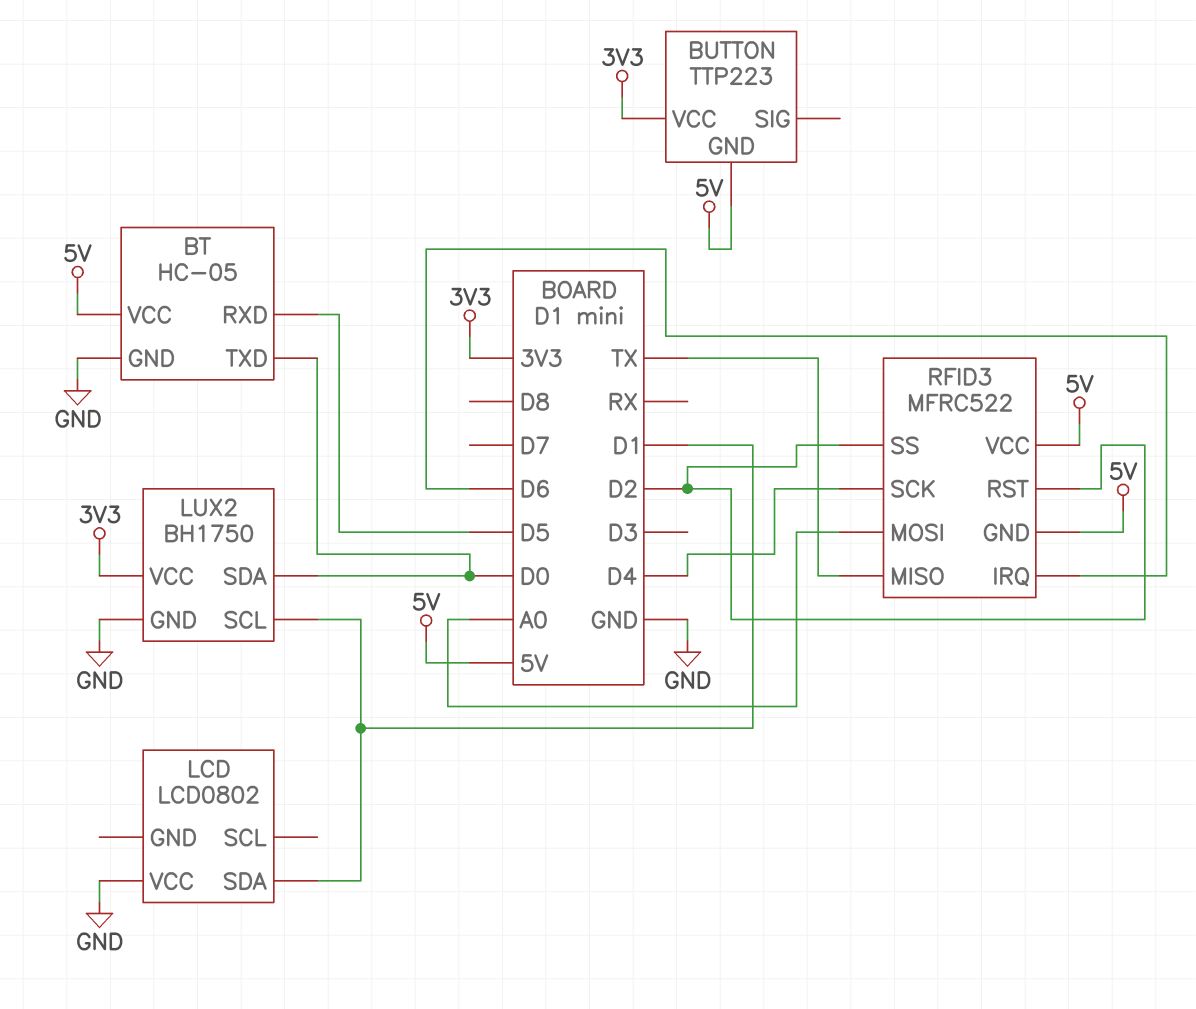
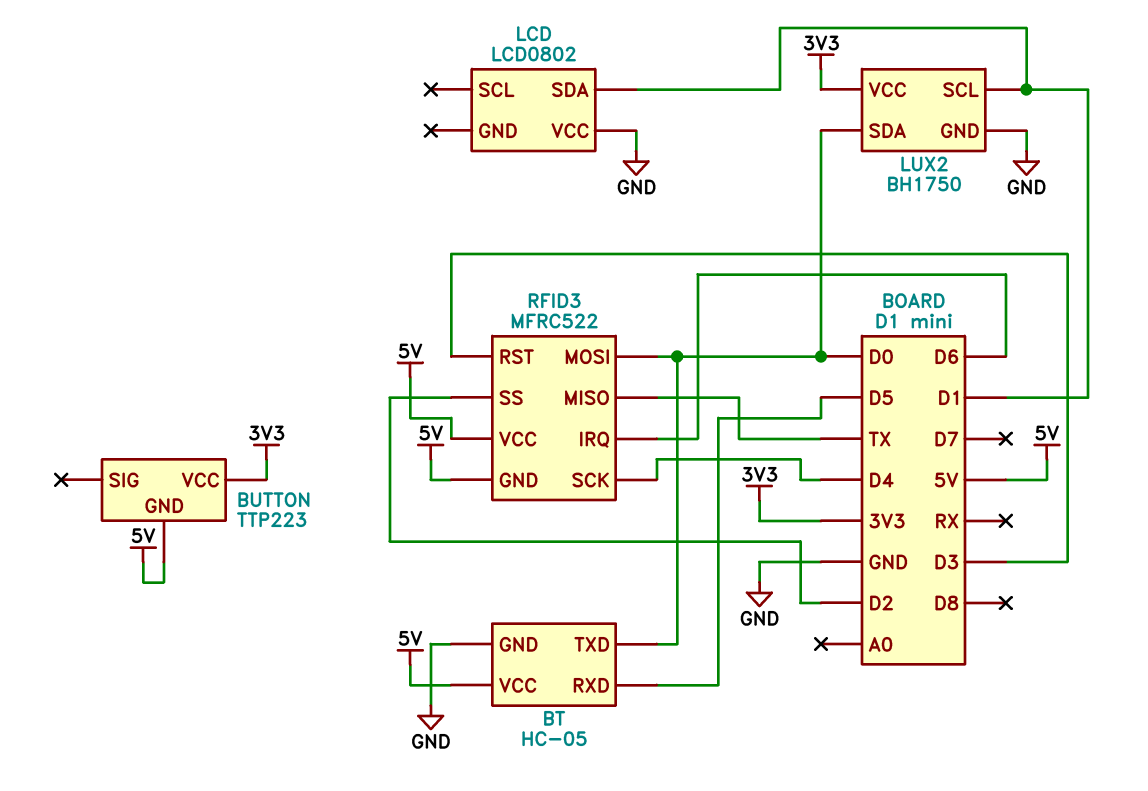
RFID3 pin MOSI: A0 -> D0
RFID3 pin RST: D2 -> D3

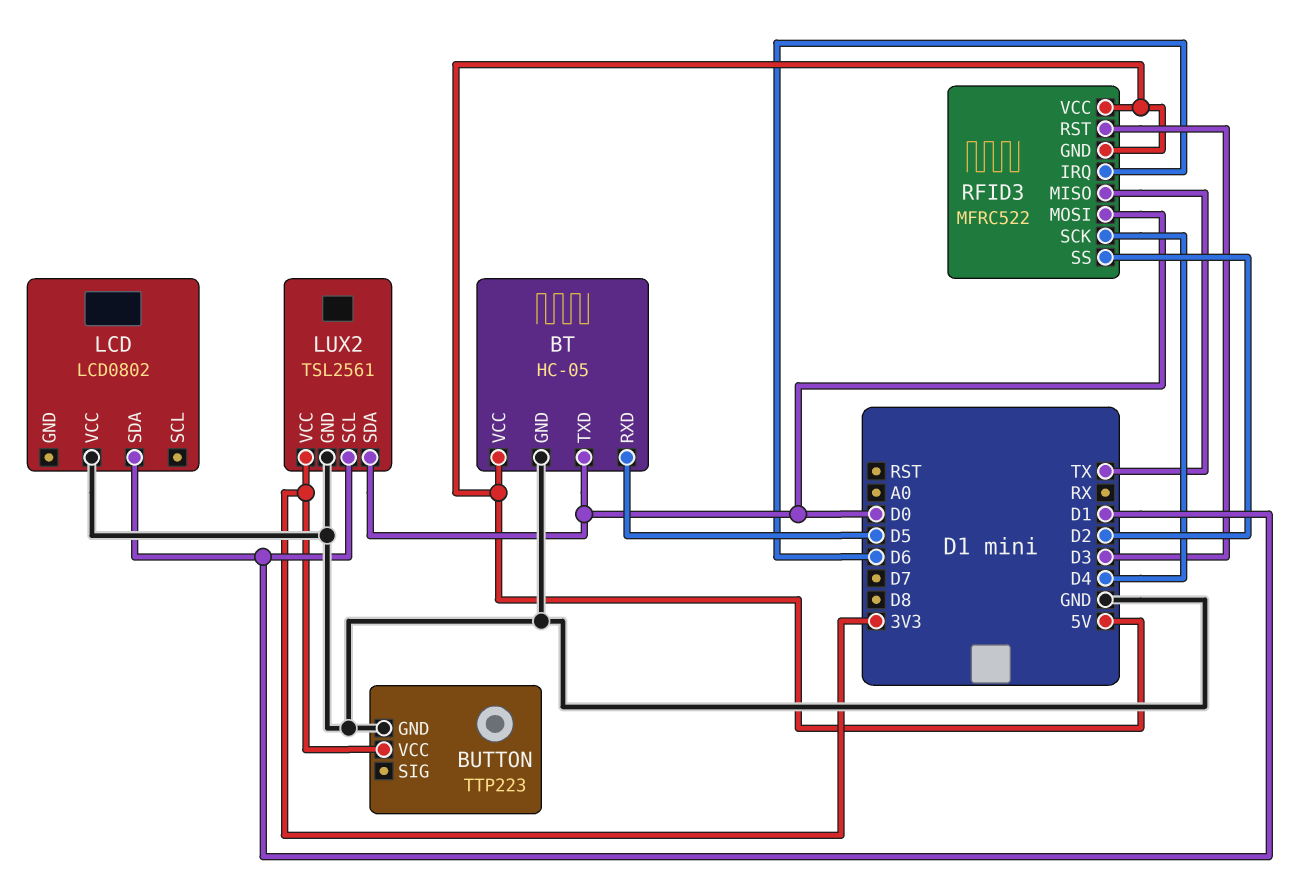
BUTTON pin GND: 5V -> GND
LUX2: BH1750 -> TSL2561

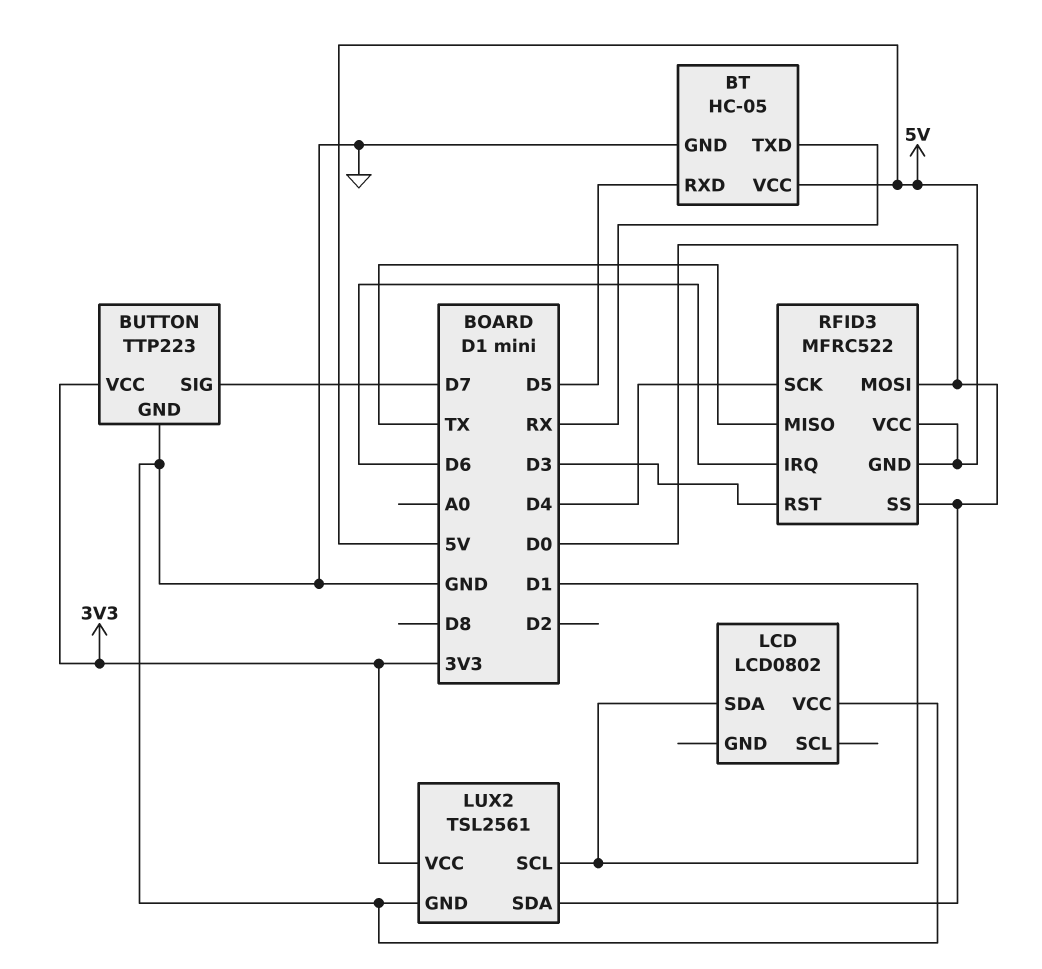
BT pin TXD: D0 -> RX
BUTTON pin SIG: none -> D7
RFID3 pin SS: D2 -> D0

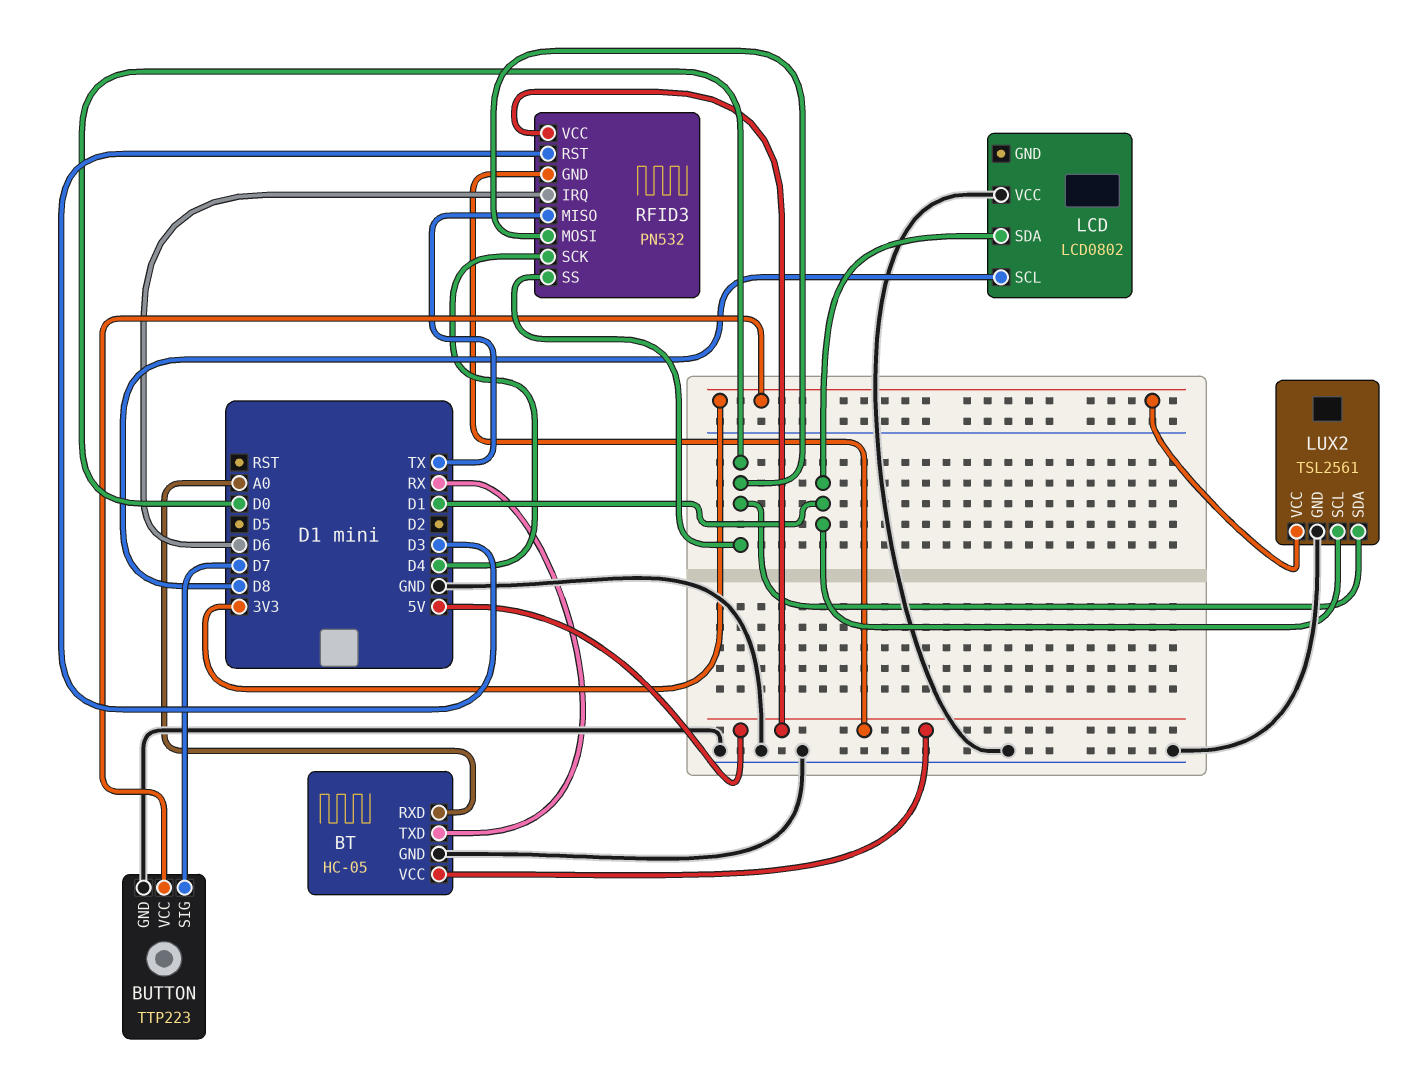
BT pin RXD: D5 -> A0
LCD pin SCL: none -> D8
RFID3: MFRC522 -> PN532

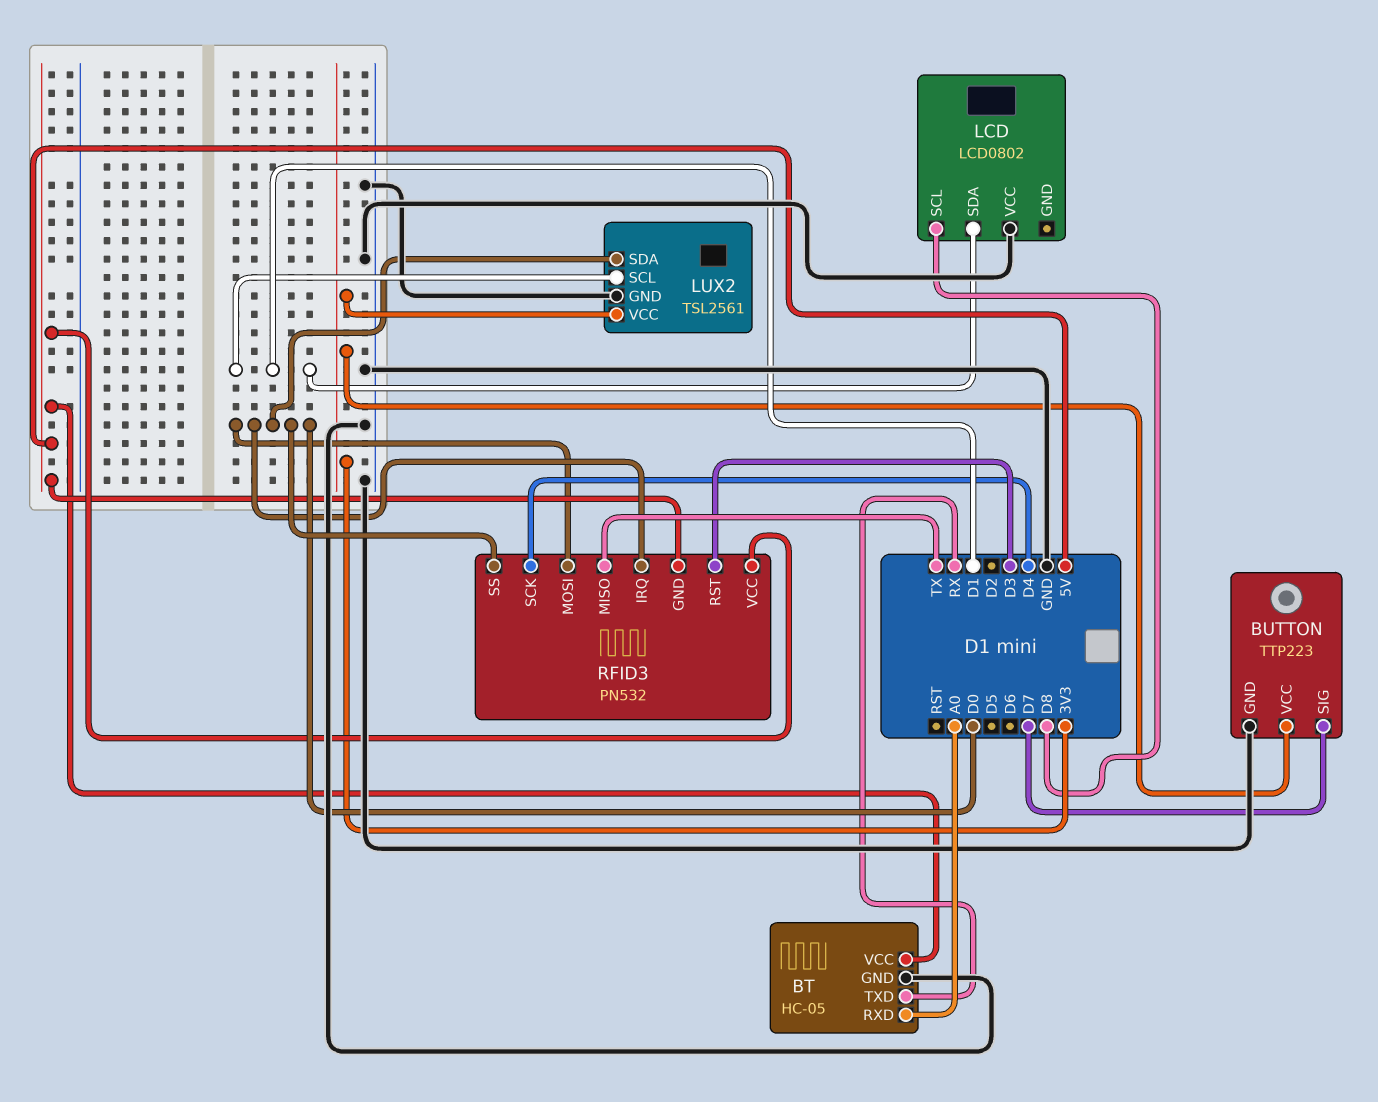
RFID3 pin IRQ: D6 -> D0

